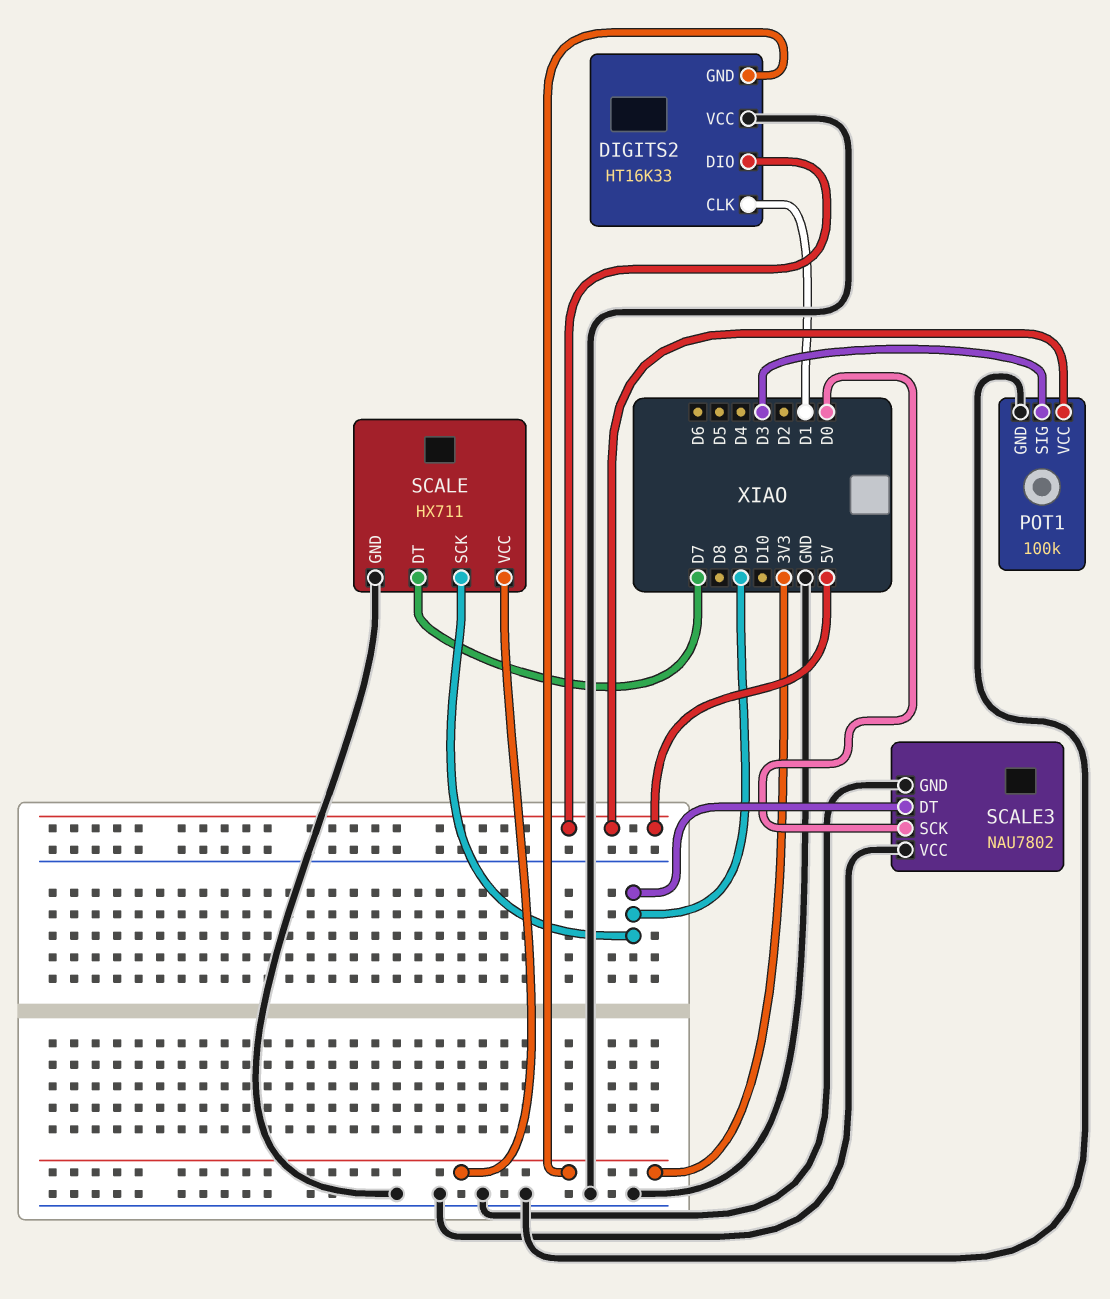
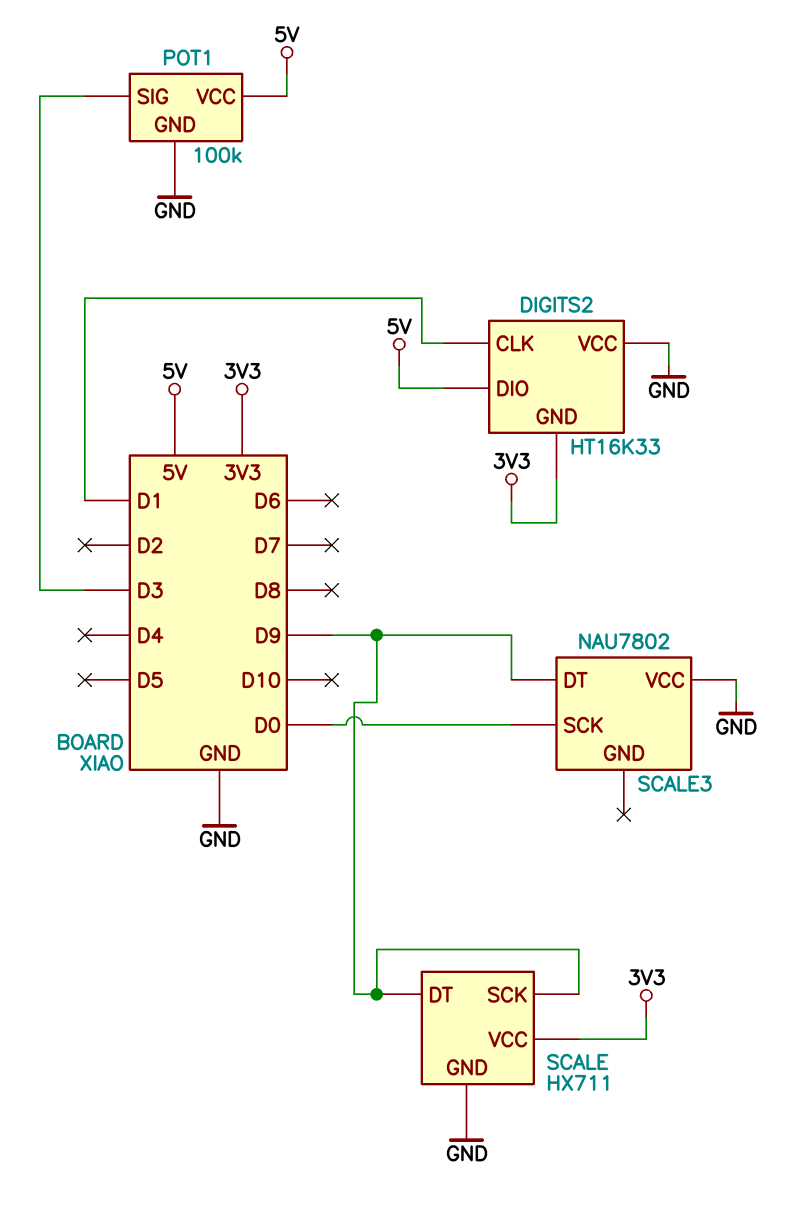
SCALE pin DT: D7 -> D9
SCALE3 pin GND: GND -> none

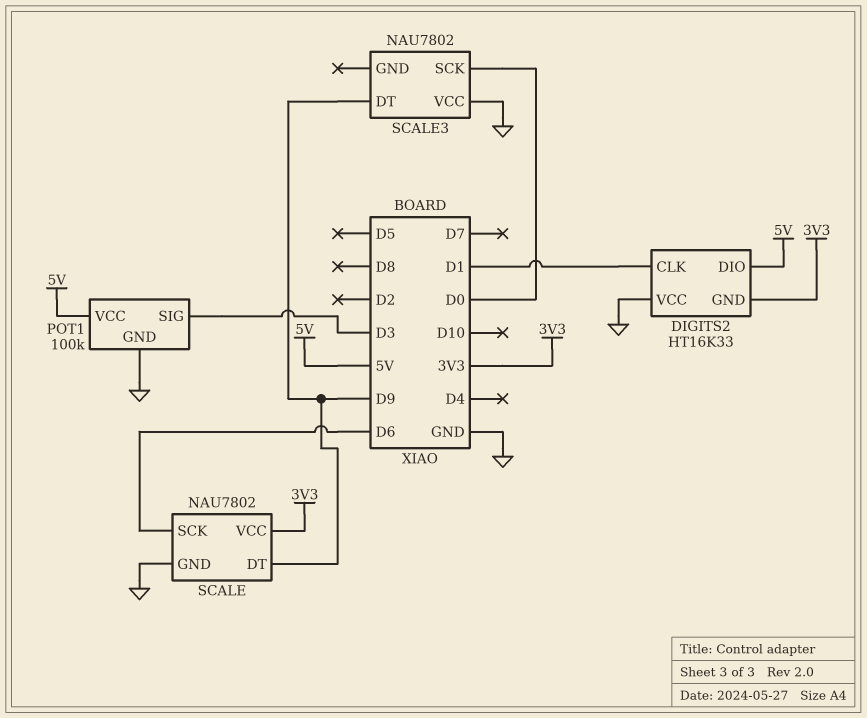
SCALE: HX711 -> NAU7802
SCALE pin SCK: D9 -> D6

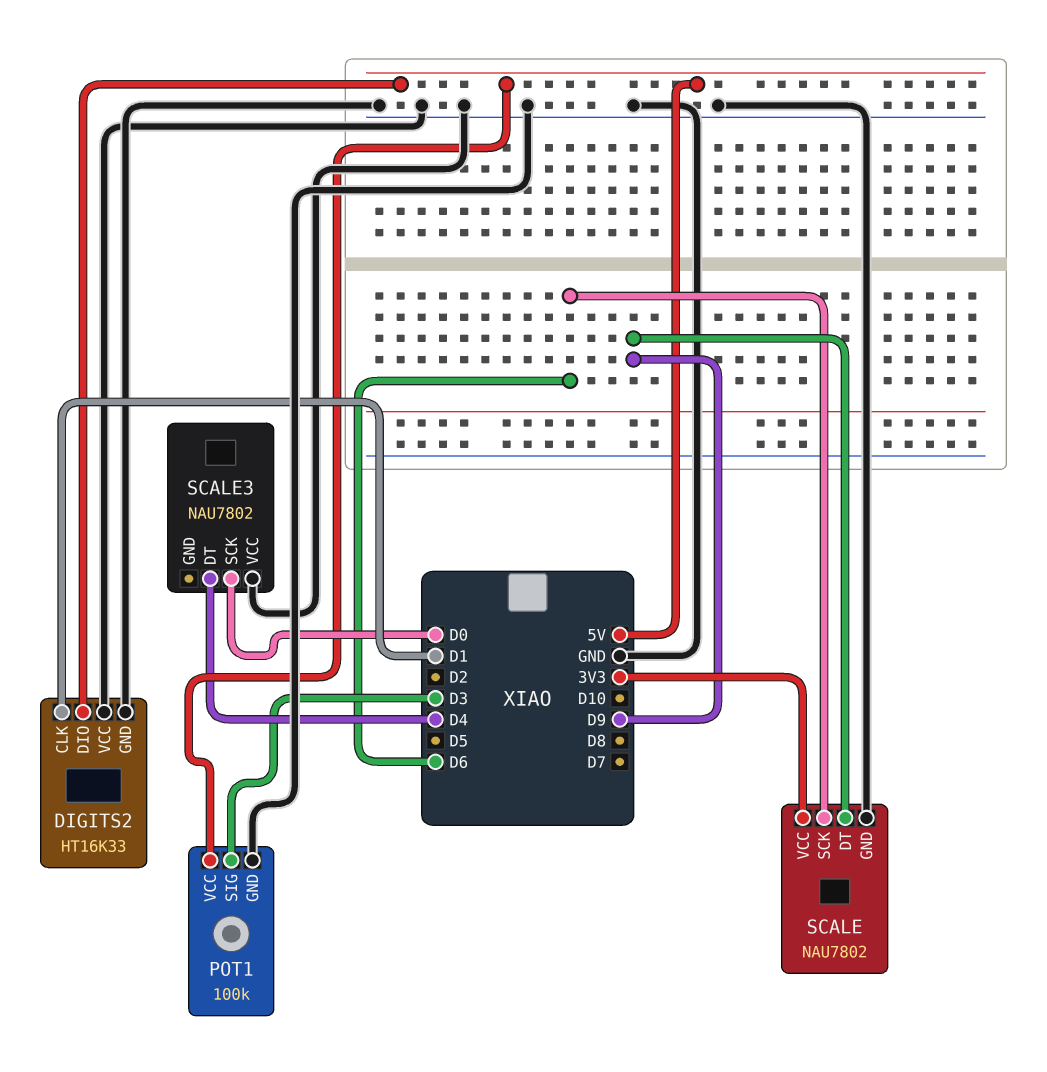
DIGITS2 pin GND: 3V3 -> GND
SCALE3 pin DT: D9 -> D4

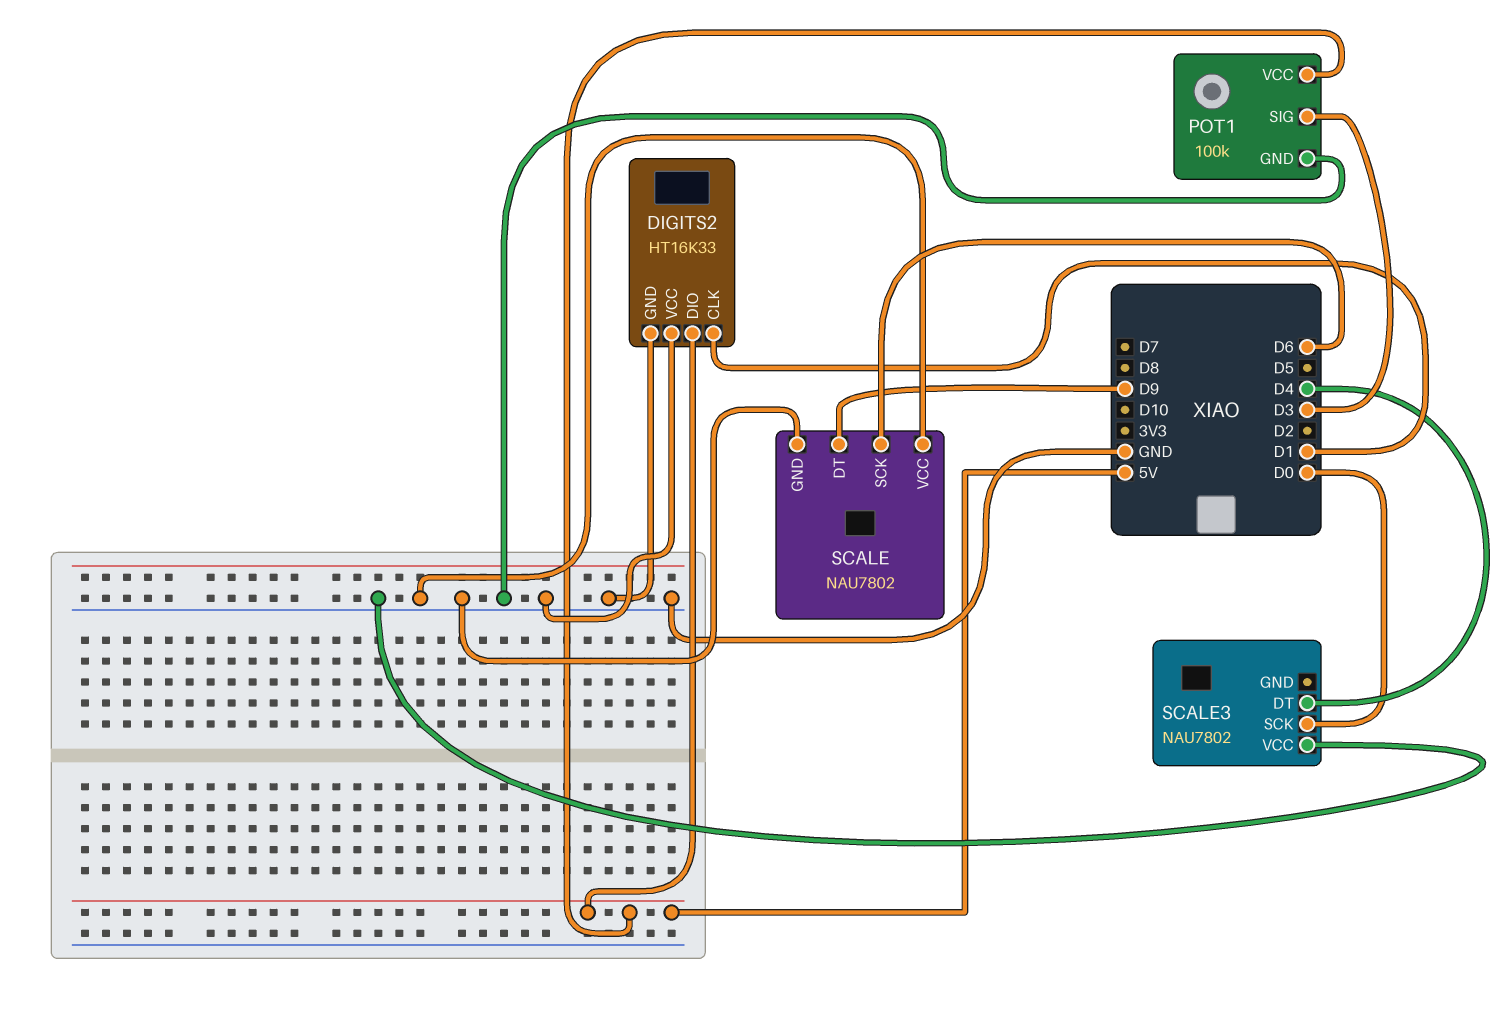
SCALE pin VCC: 3V3 -> GND

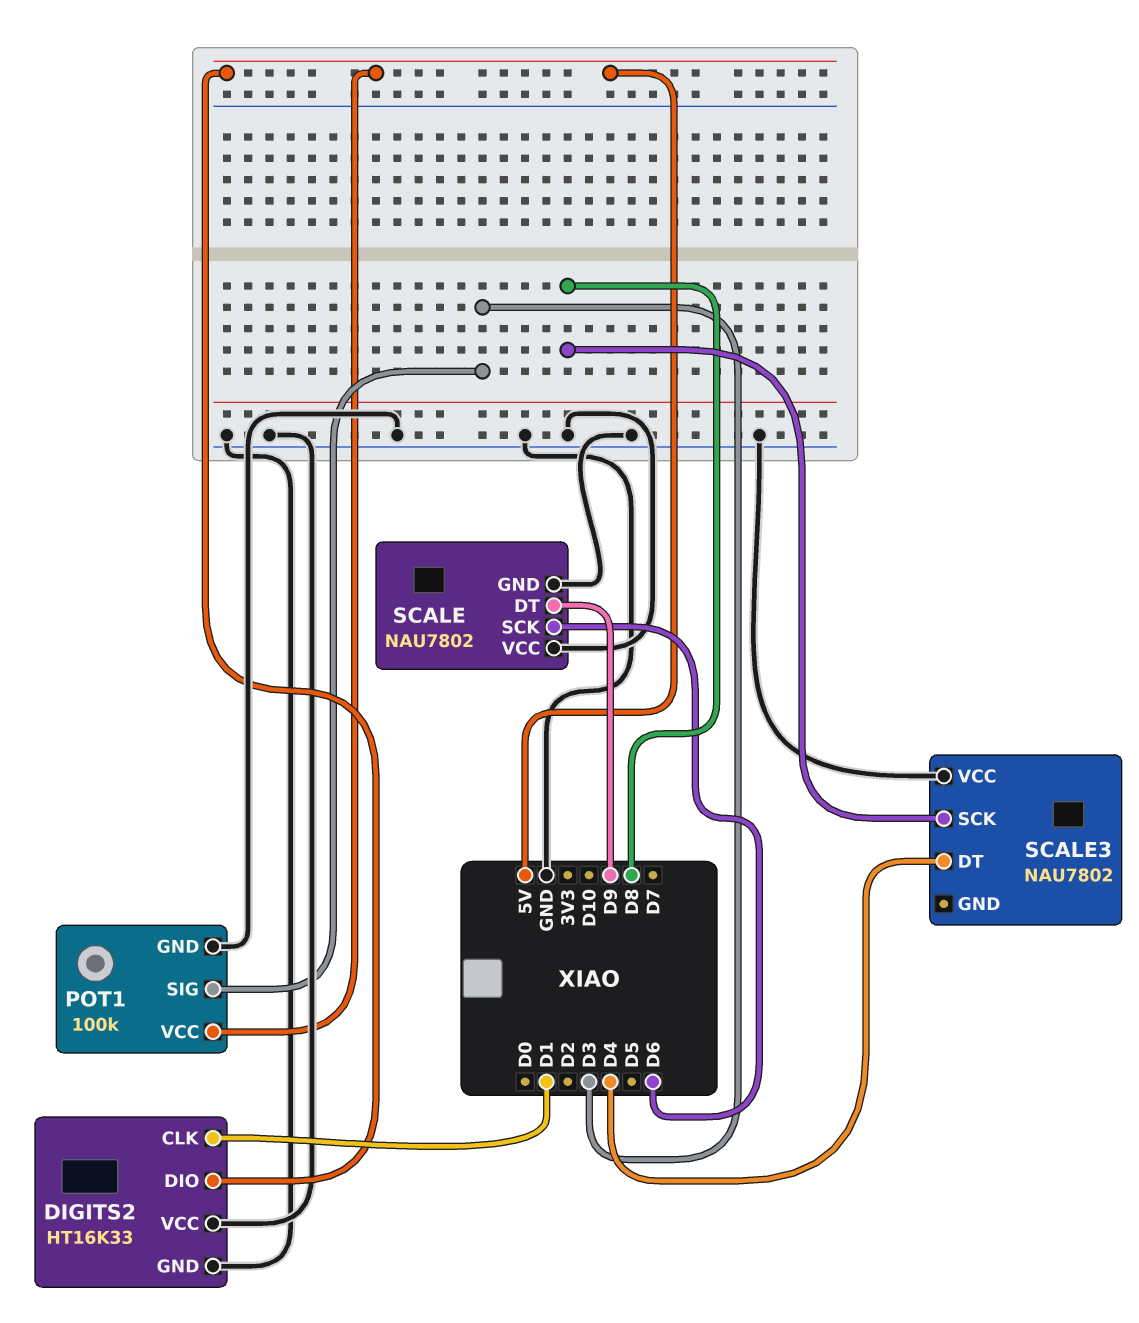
SCALE3 pin SCK: D0 -> D8

